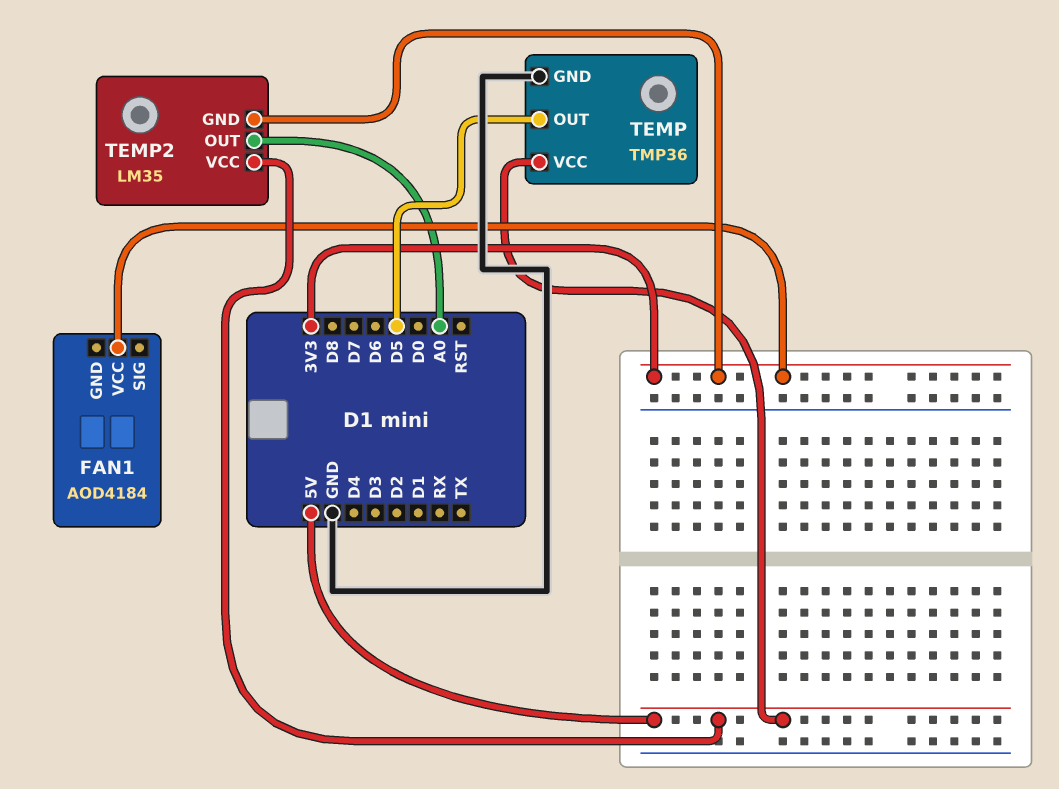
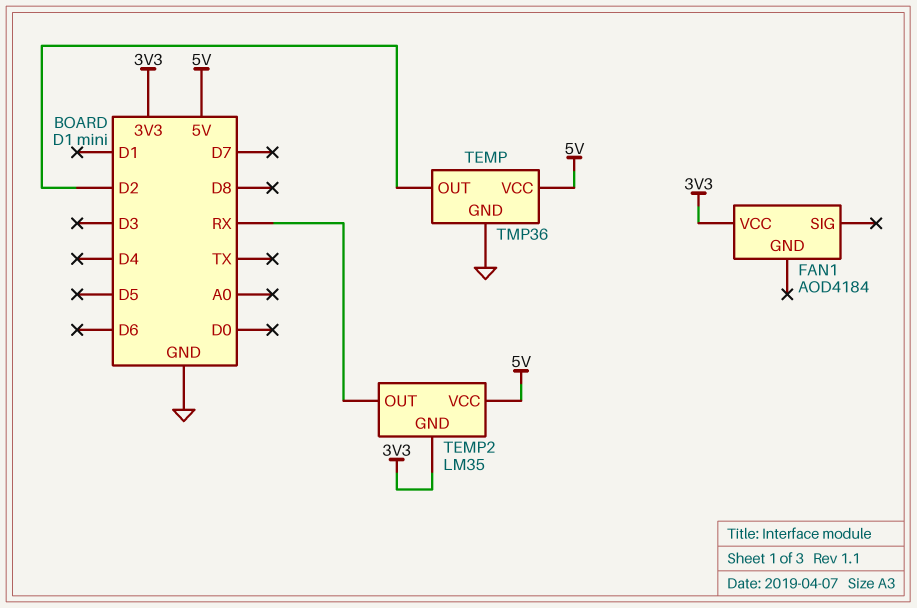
TEMP pin OUT: D5 -> D2
TEMP2 pin OUT: A0 -> RX

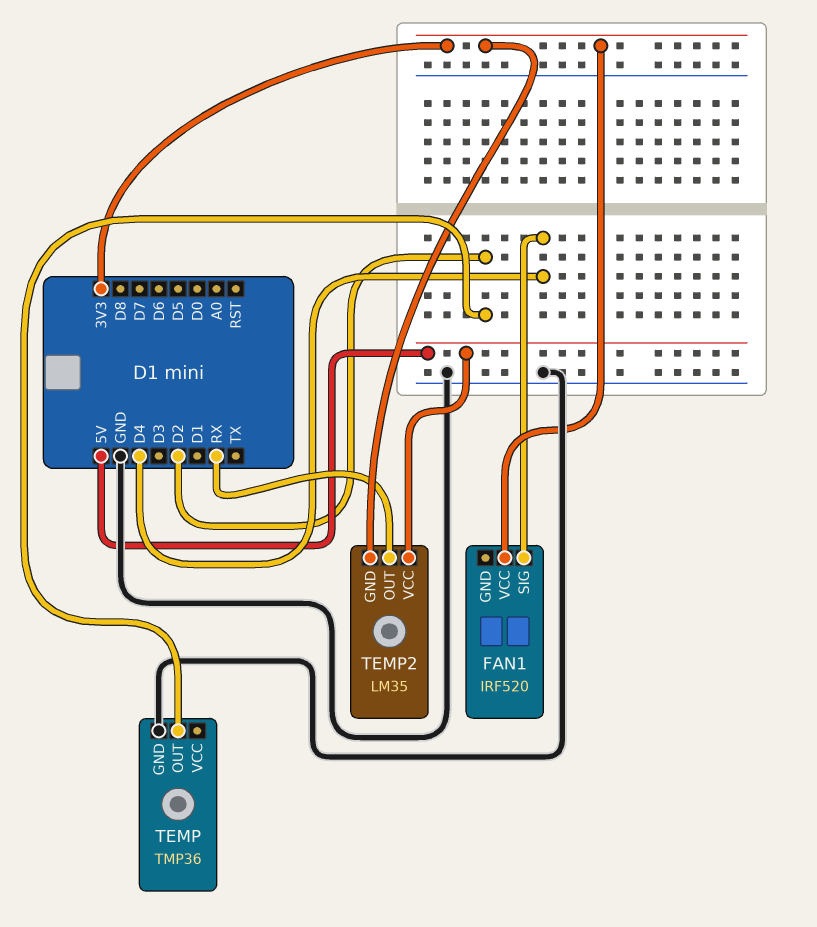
FAN1: AOD4184 -> IRF520
FAN1 pin SIG: none -> D4
TEMP pin VCC: 5V -> none

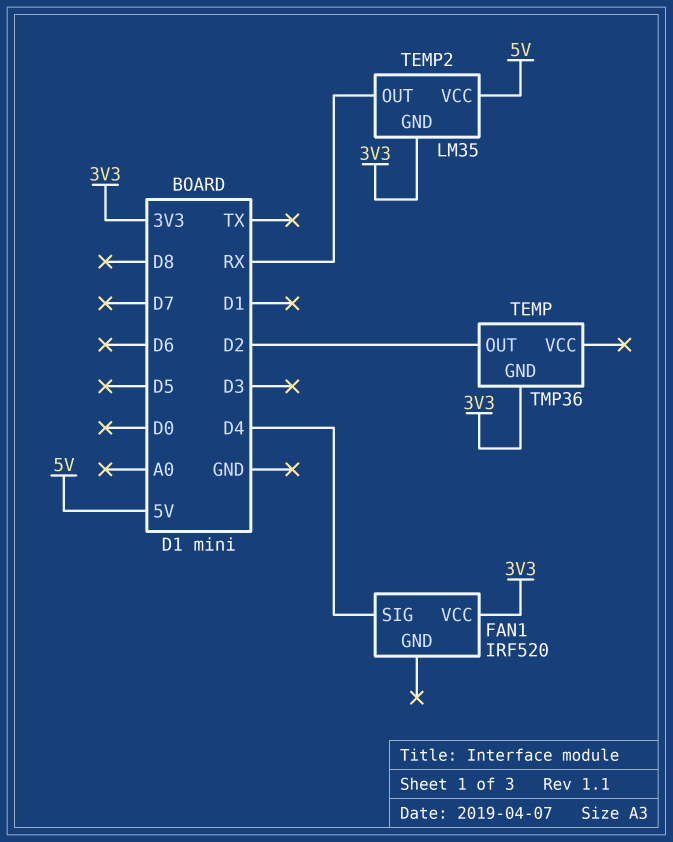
TEMP pin GND: GND -> 3V3

